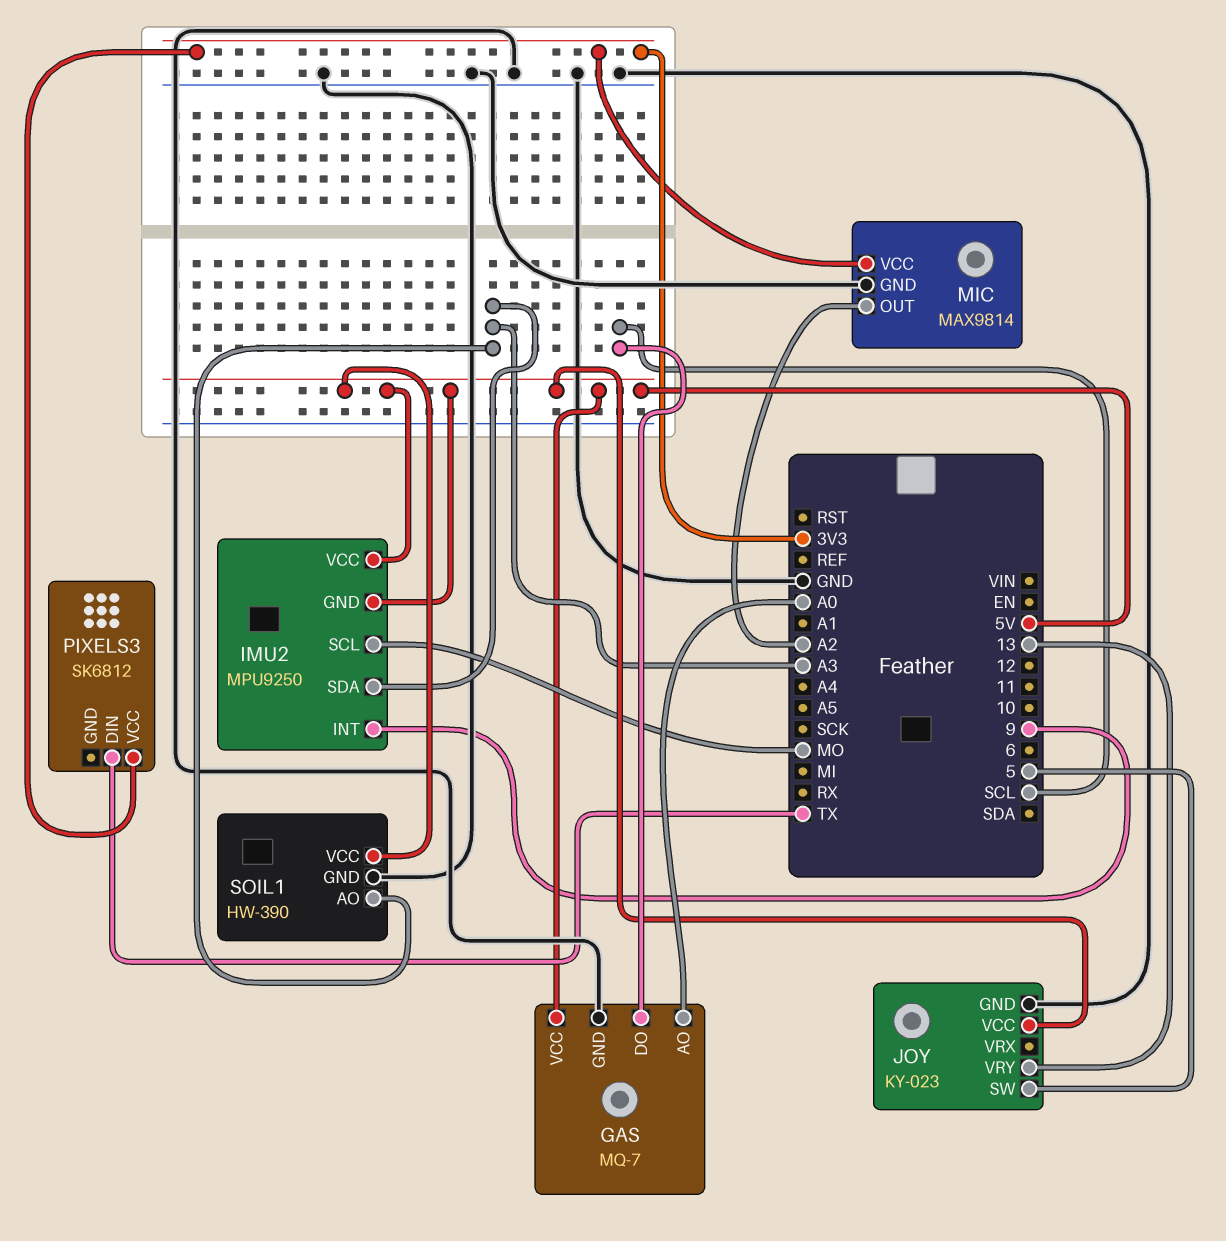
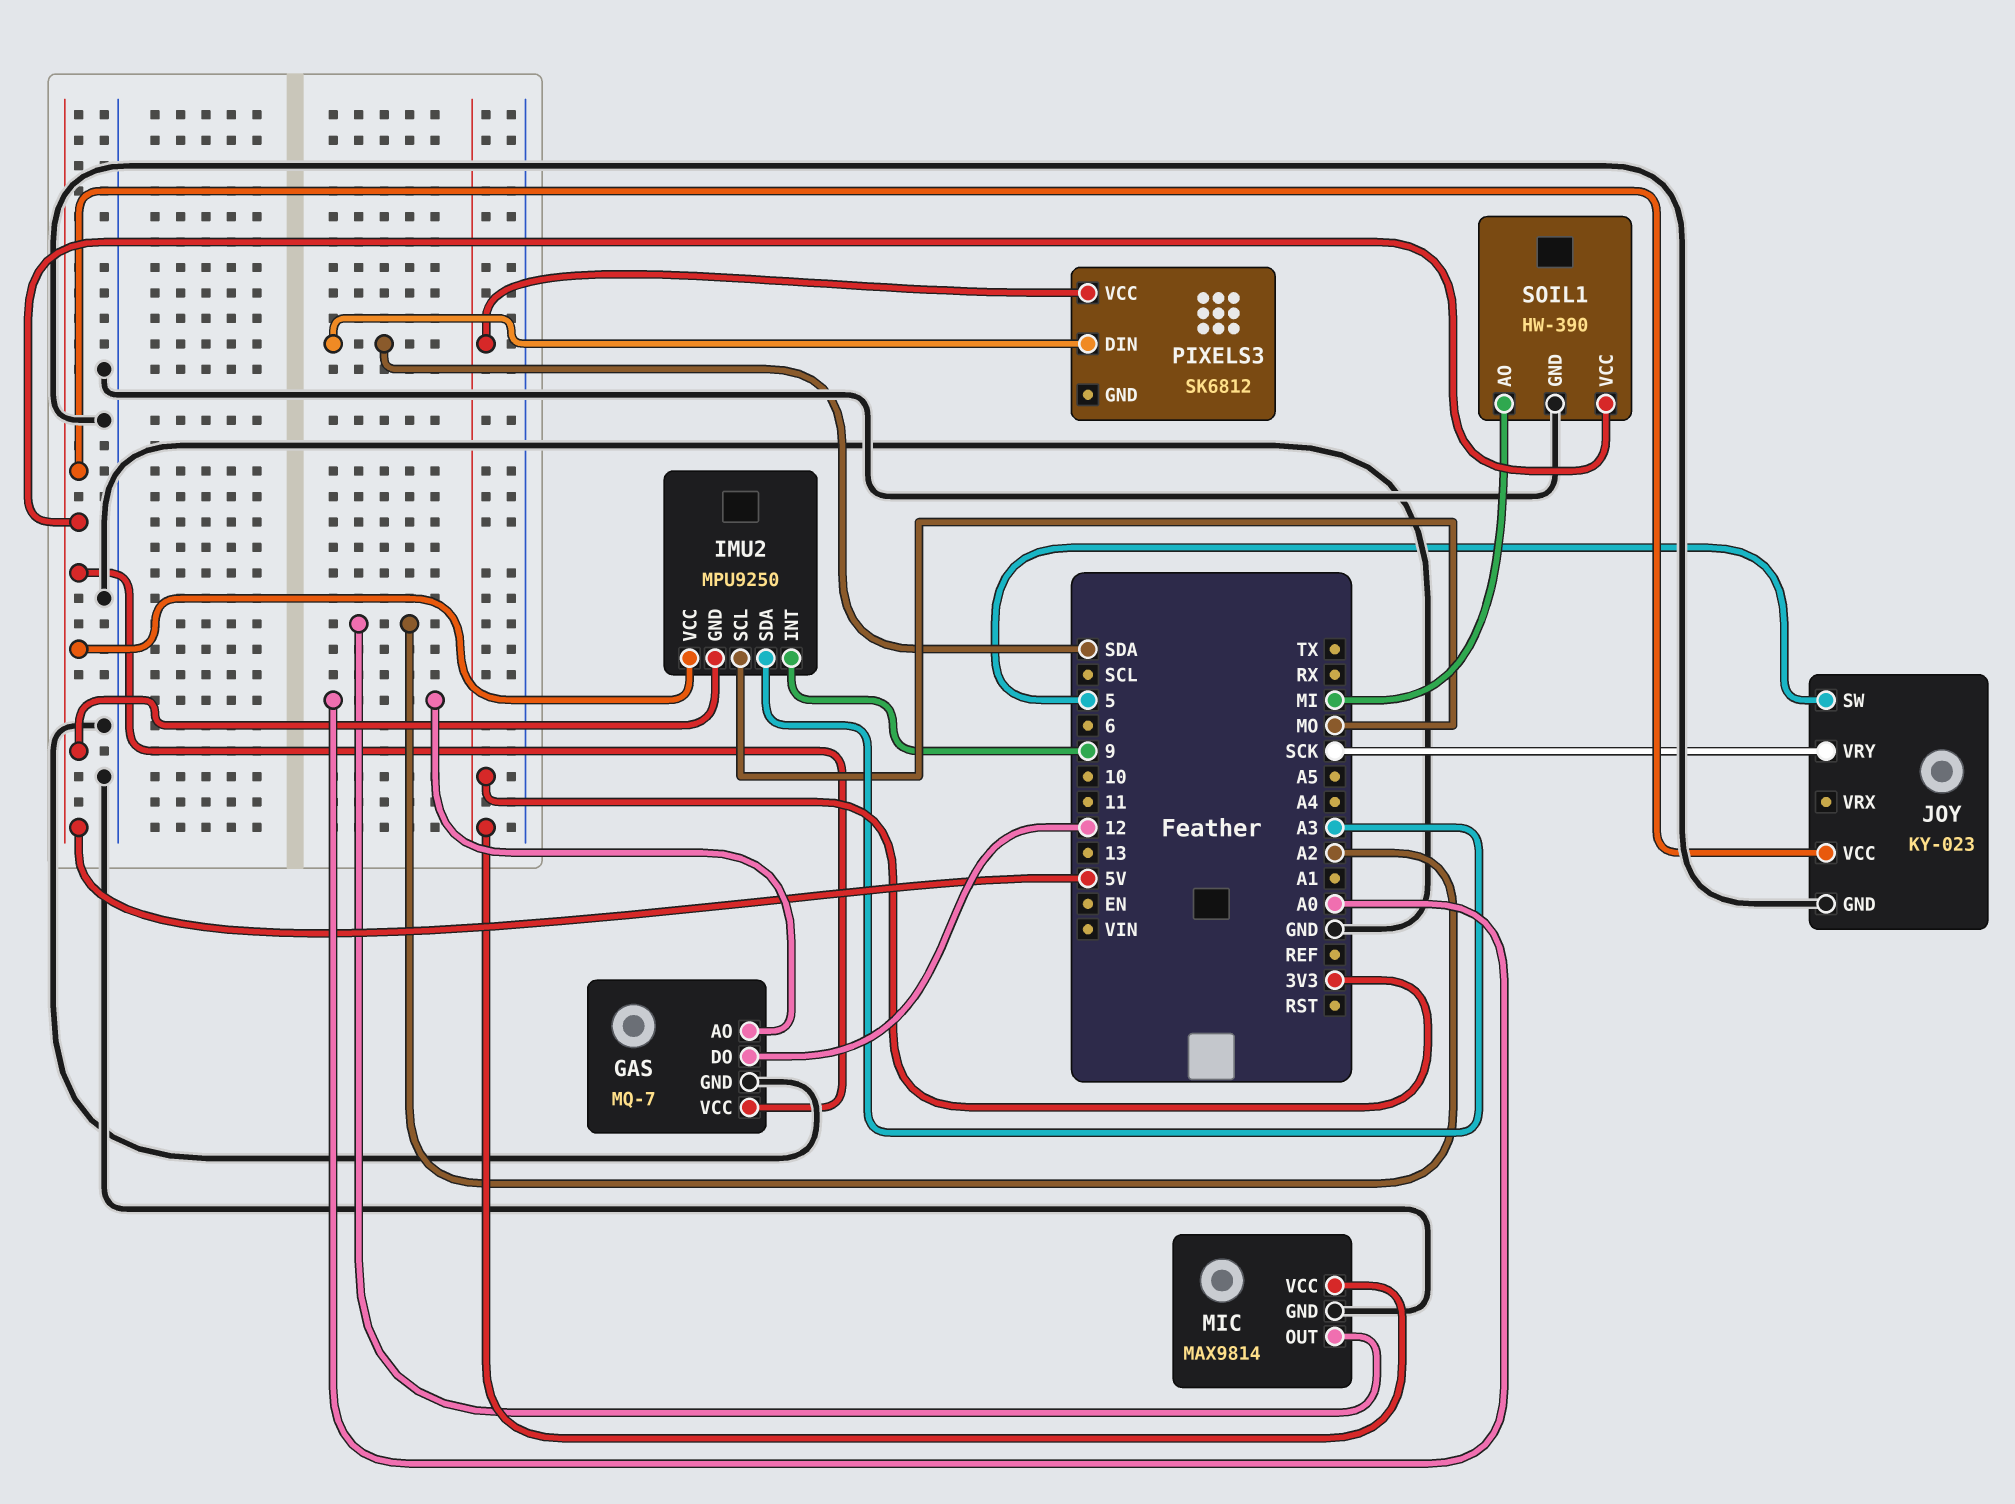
GAS pin DO: SCL -> 12
JOY pin VRY: 13 -> SCK
PIXELS3 pin DIN: TX -> SDA
SOIL1 pin AO: A3 -> MI

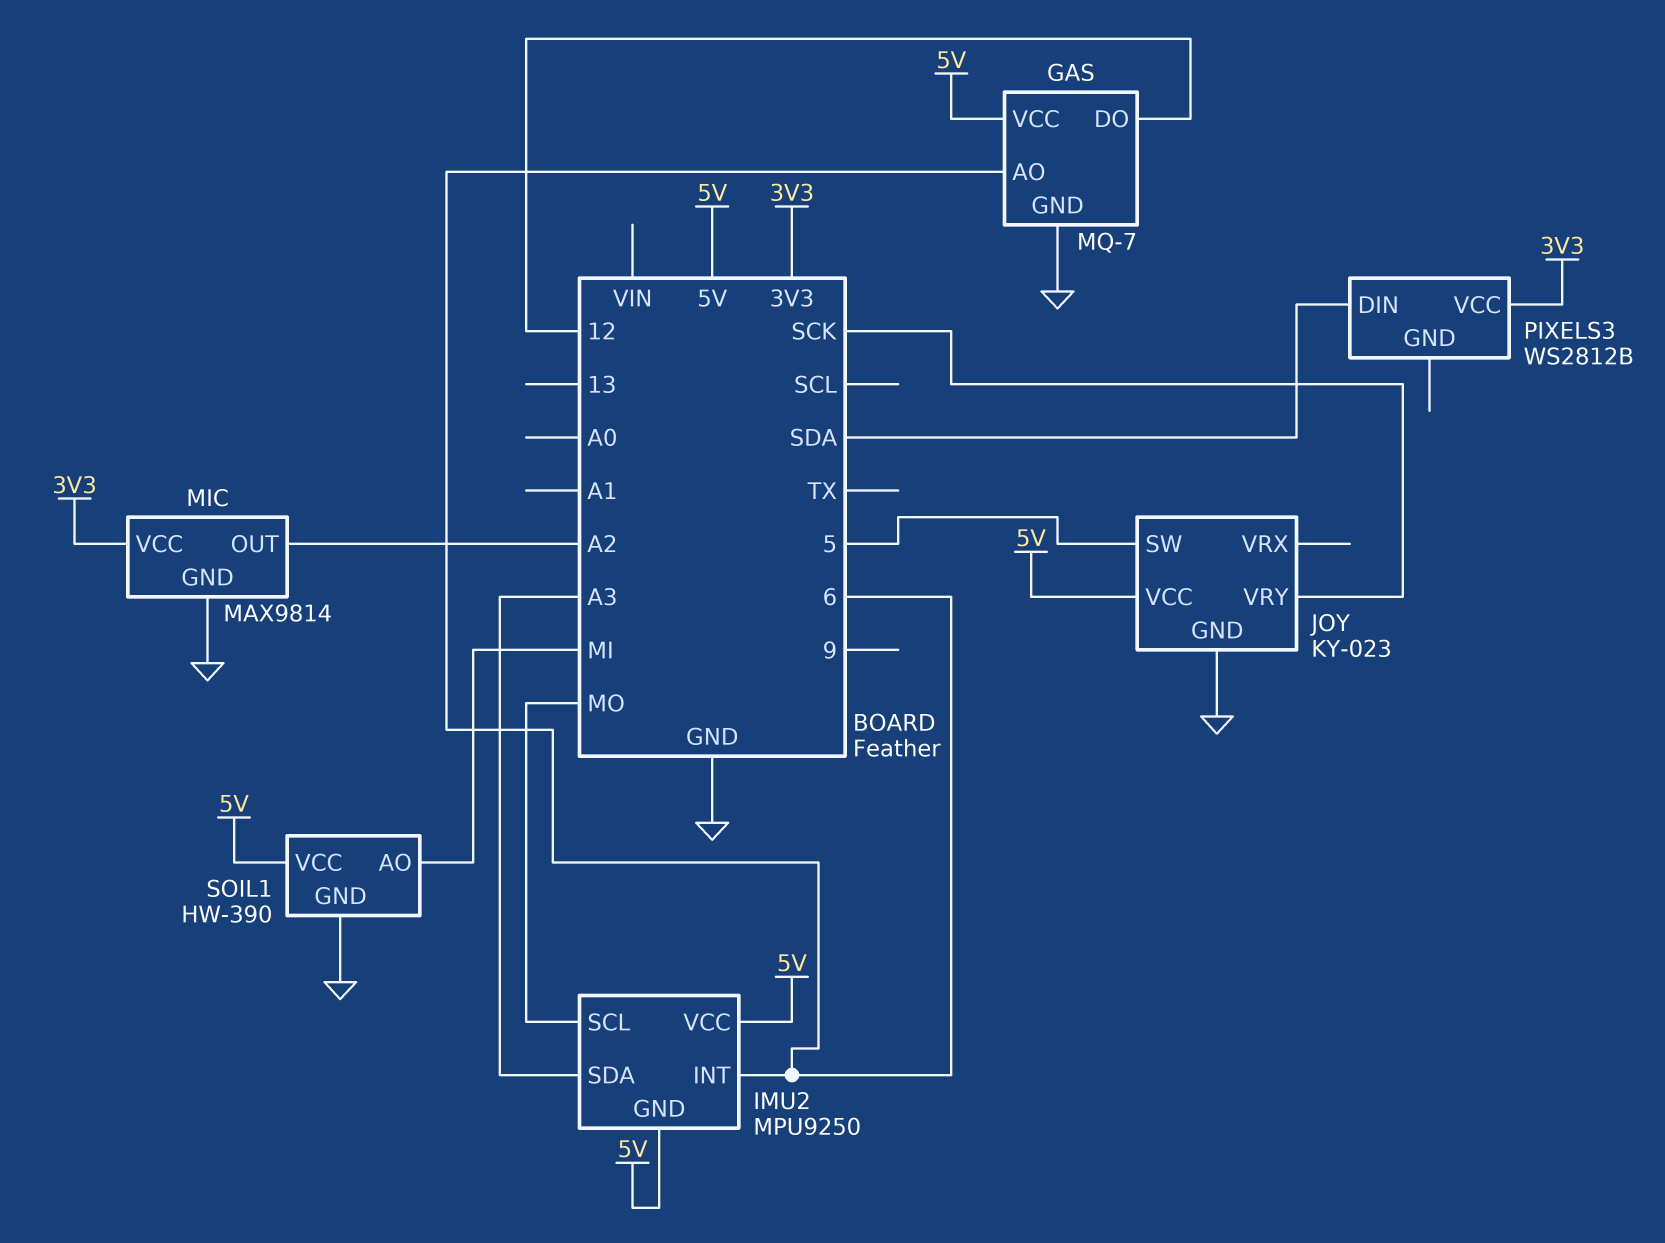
GAS pin AO: A0 -> 6
IMU2 pin INT: 9 -> 6
PIXELS3: SK6812 -> WS2812B

